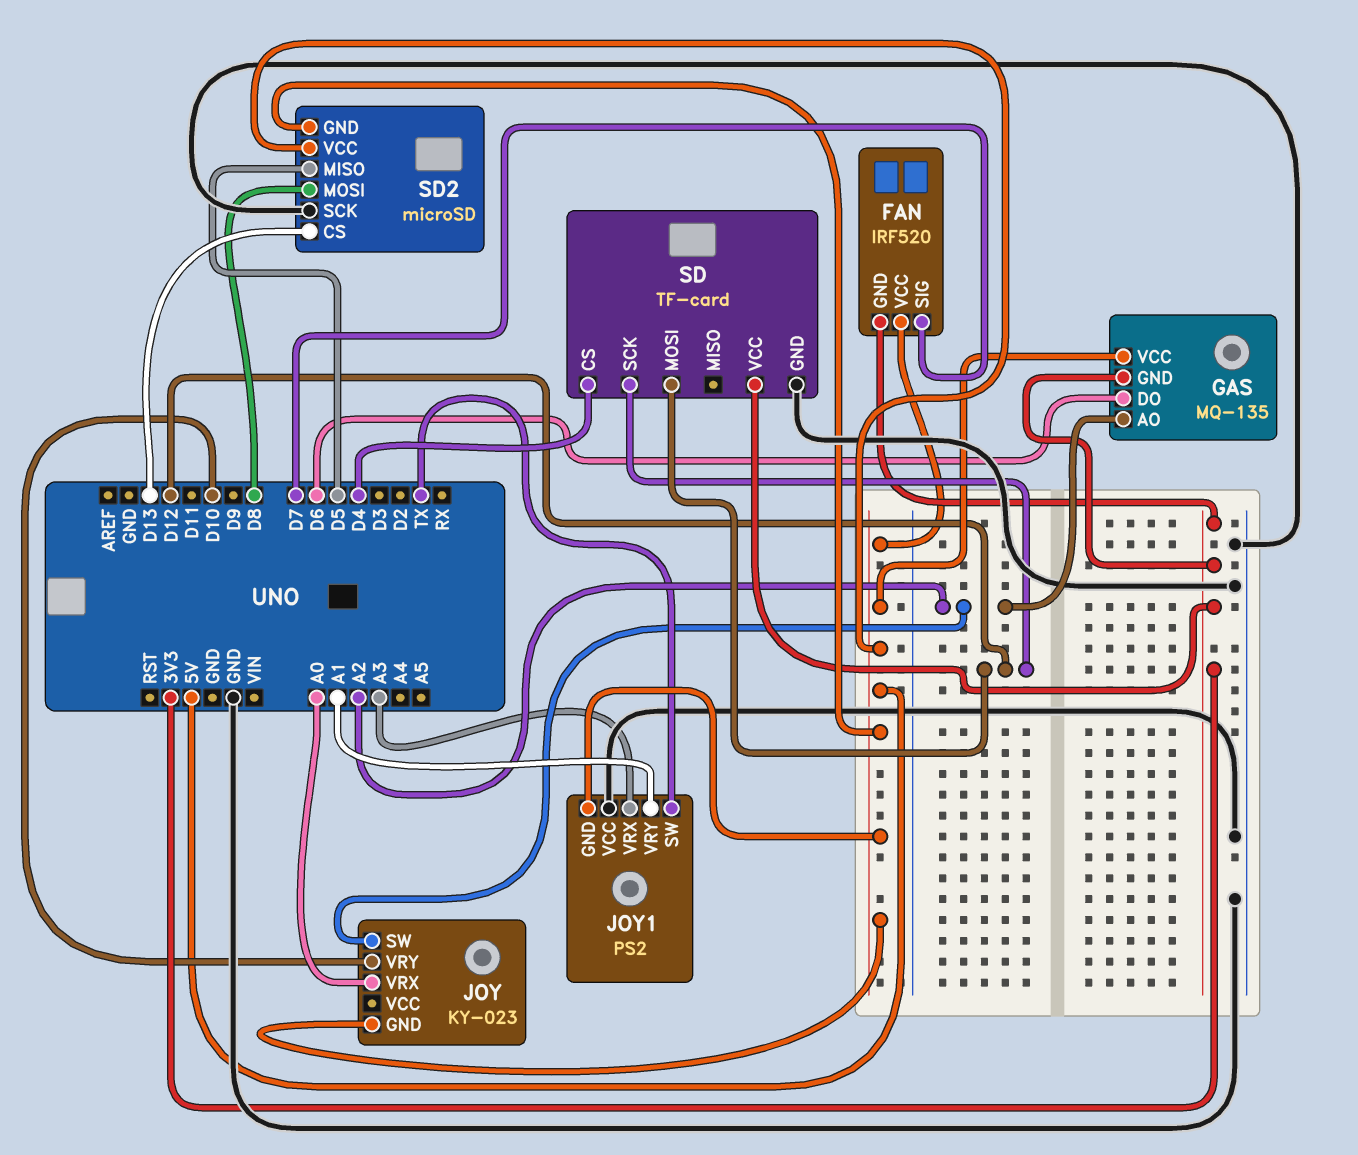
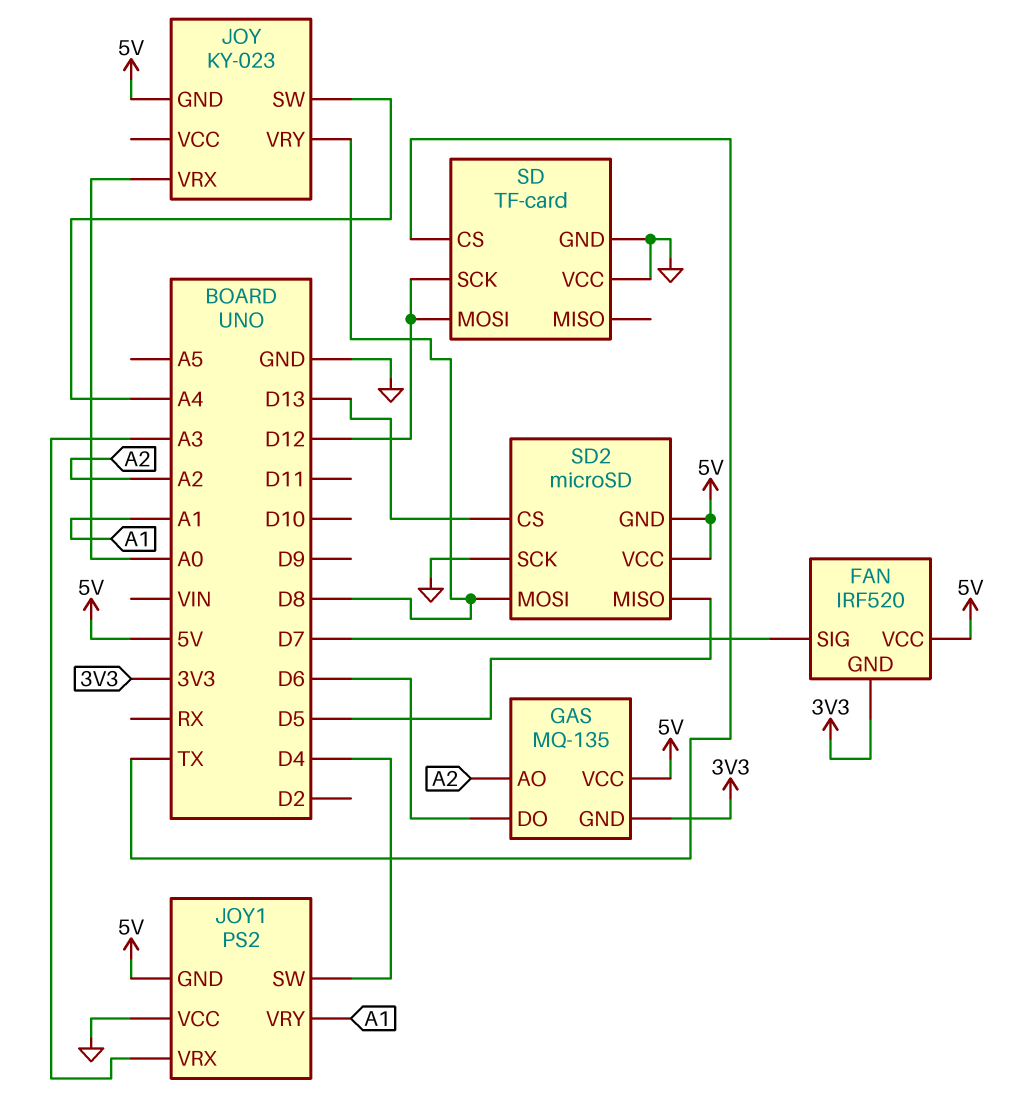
JOY pin SW: A2 -> A4
JOY pin VRY: D10 -> D8
JOY1 pin SW: TX -> D4
SD pin CS: D4 -> TX
SD pin VCC: 3V3 -> GND

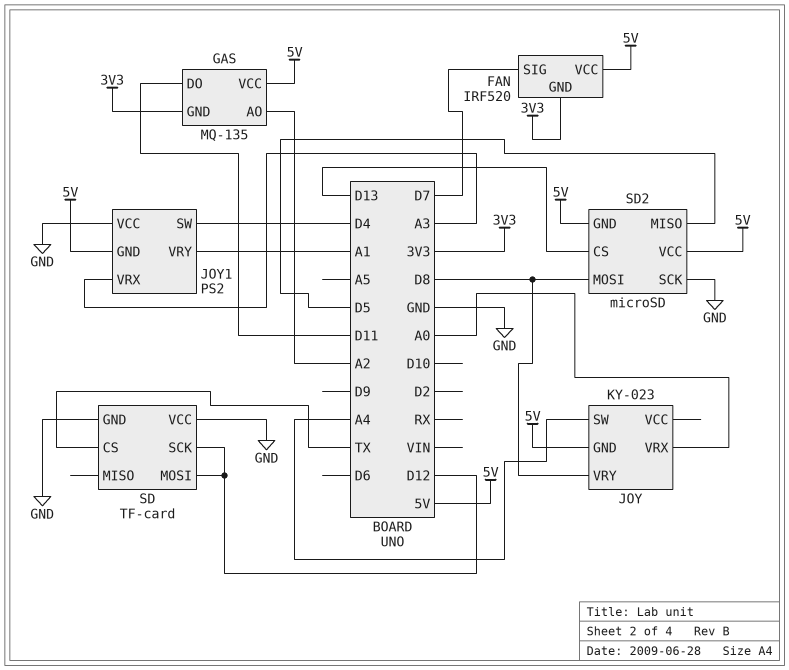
GAS pin DO: D6 -> D11

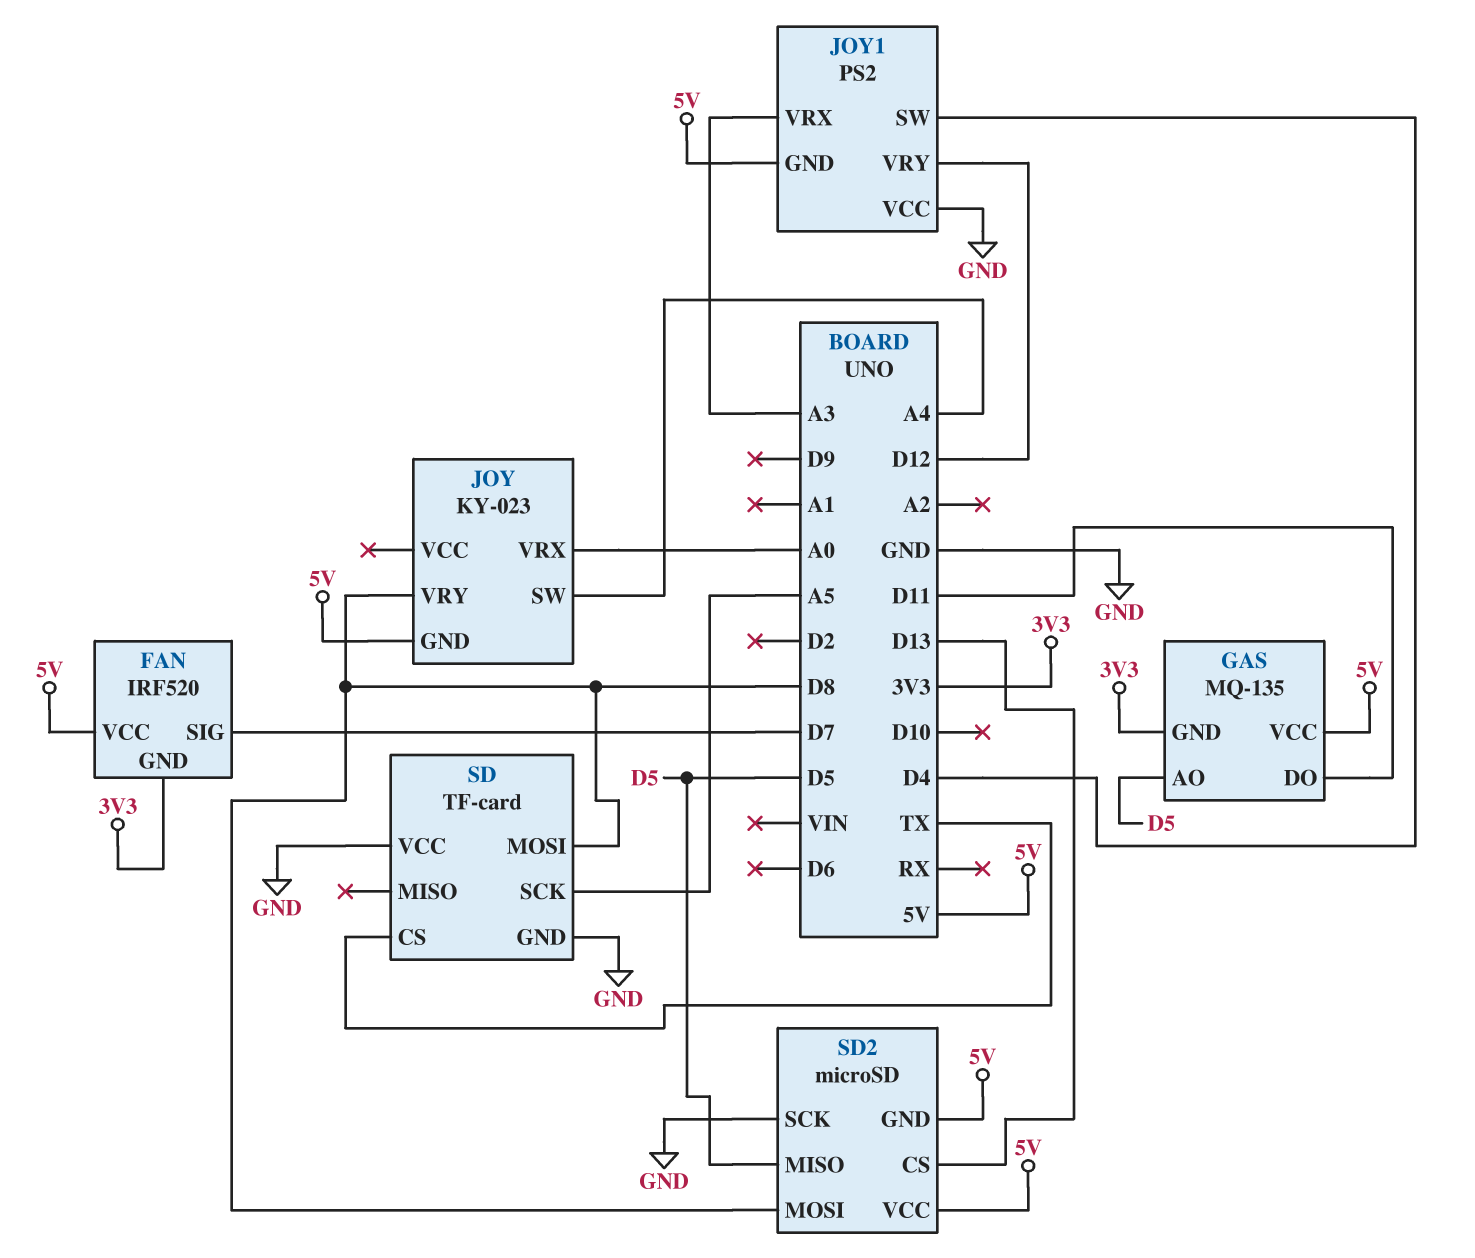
GAS pin AO: A2 -> D5
JOY1 pin VRY: A1 -> D12
SD pin MOSI: D12 -> D8
SD pin SCK: D12 -> A5

